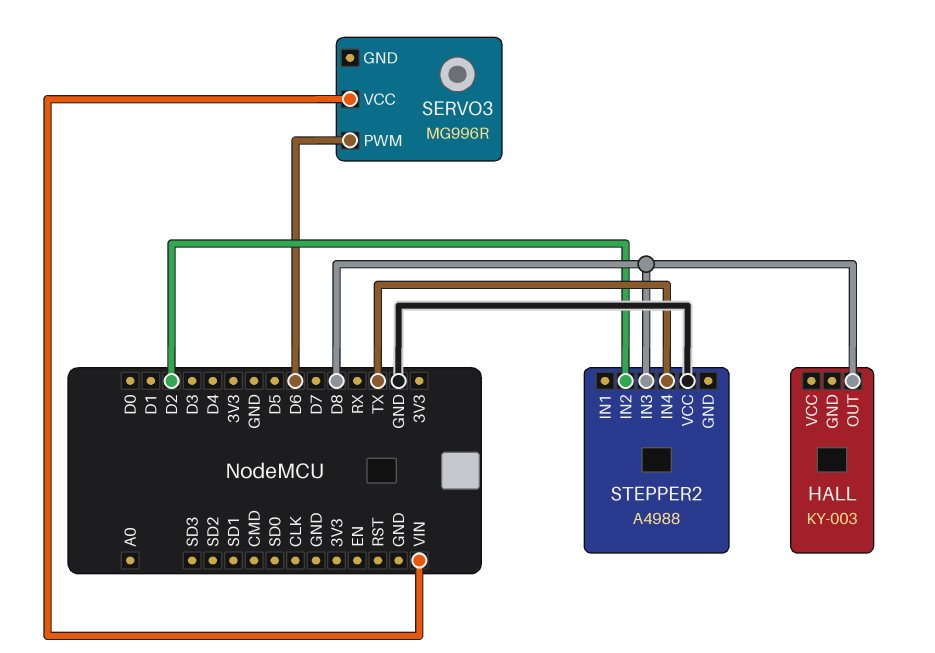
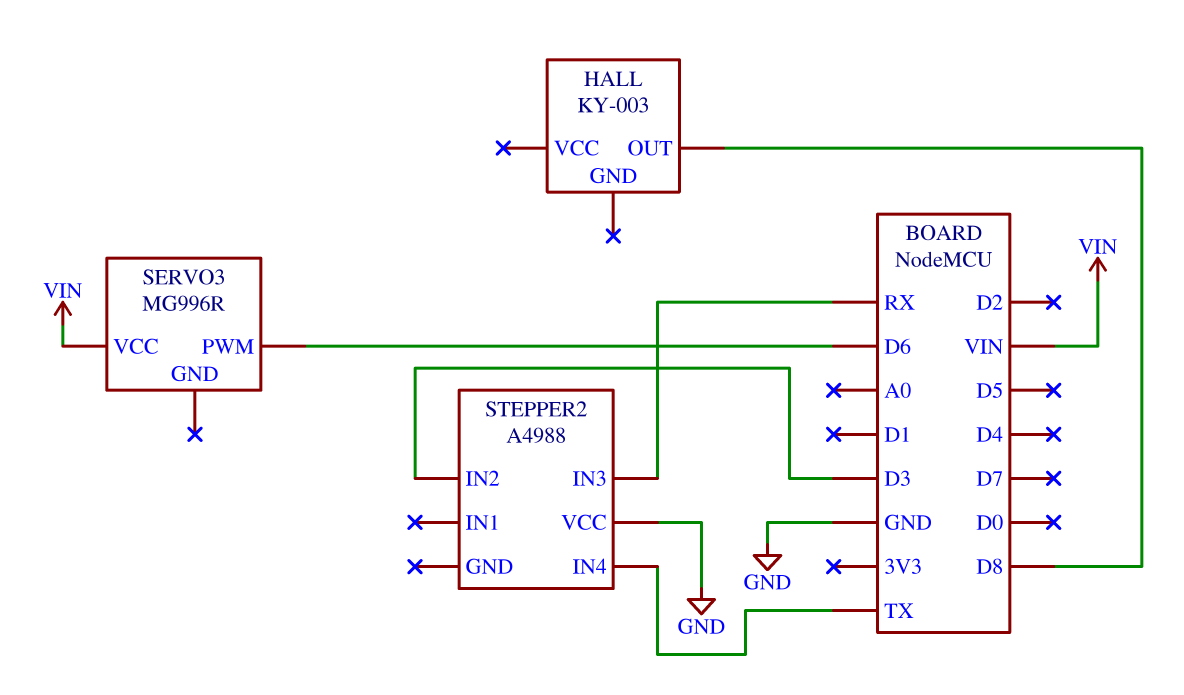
STEPPER2 pin IN2: D2 -> D3
STEPPER2 pin IN3: D8 -> RX

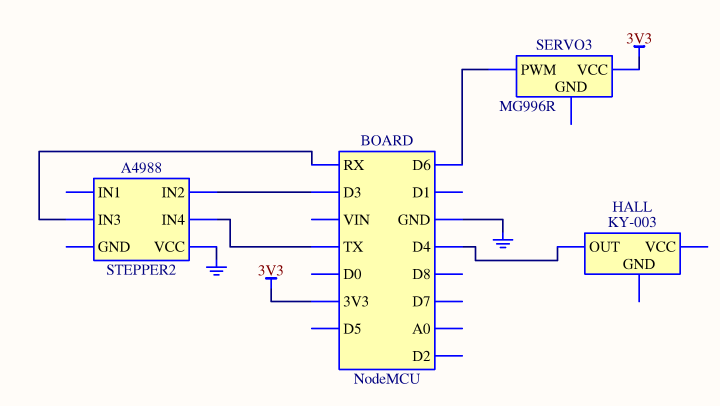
HALL pin OUT: D8 -> D4
SERVO3 pin VCC: VIN -> 3V3

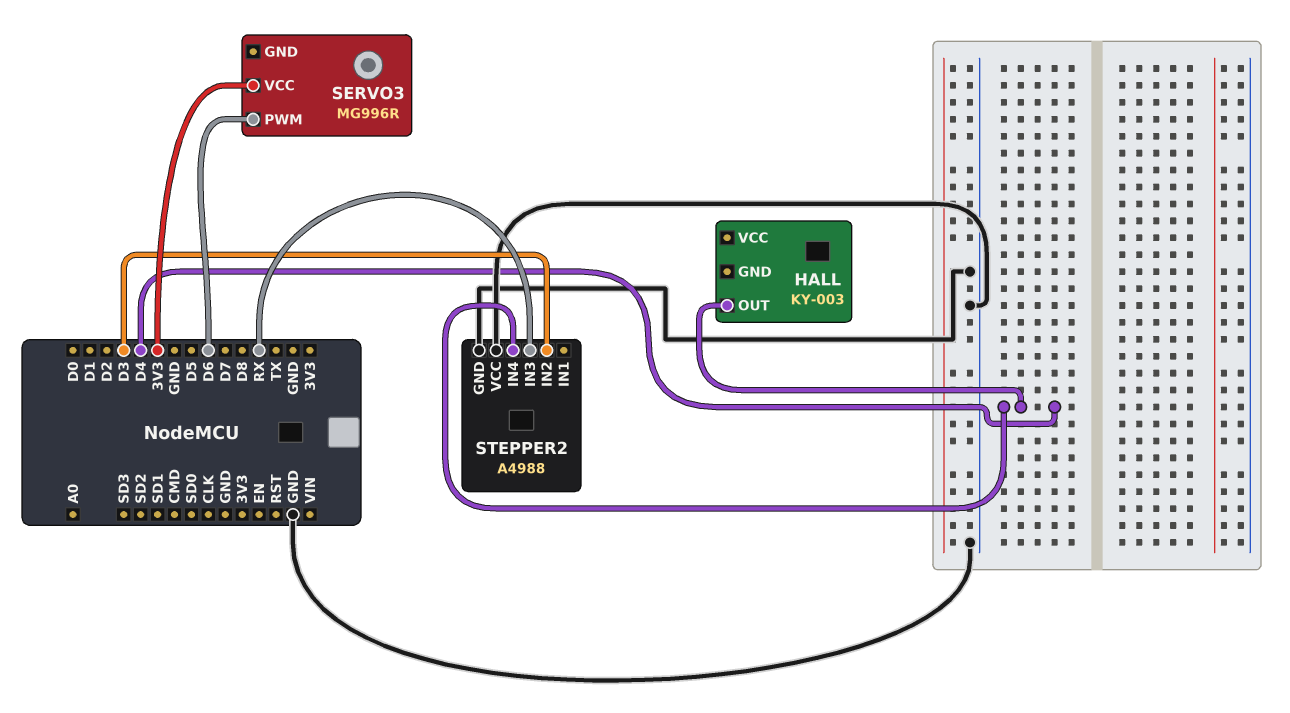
STEPPER2 pin GND: none -> GND
STEPPER2 pin IN4: TX -> D4

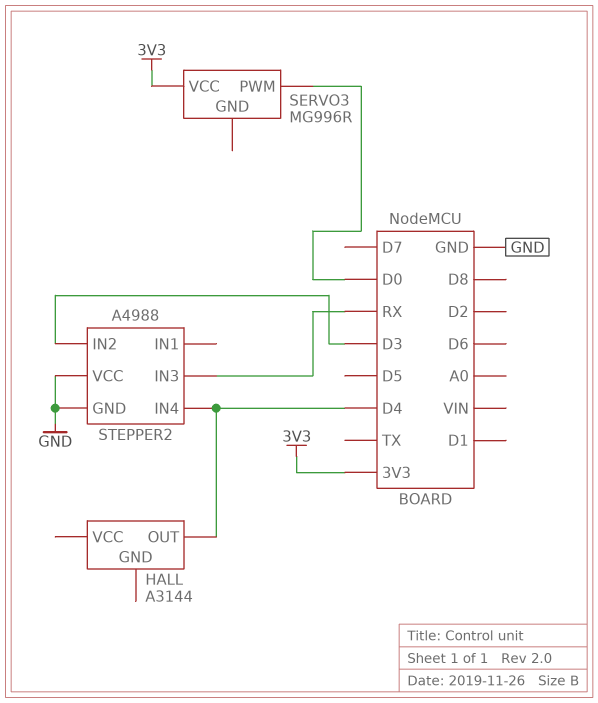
HALL: KY-003 -> A3144
SERVO3 pin PWM: D6 -> D0

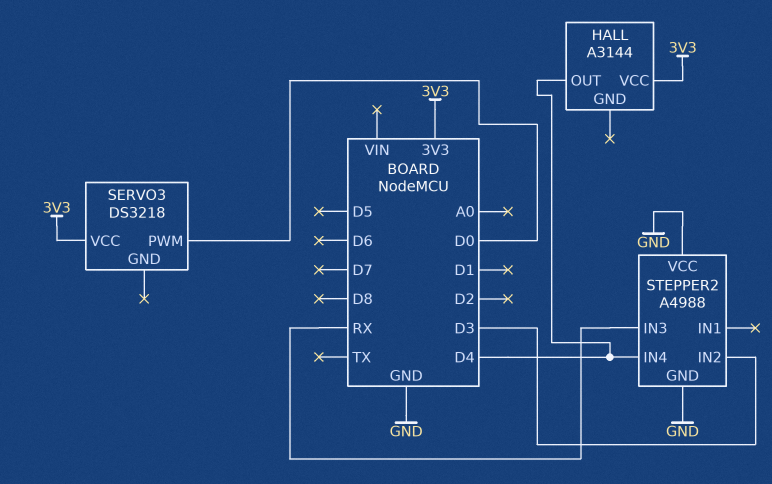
HALL pin VCC: none -> 3V3
SERVO3: MG996R -> DS3218

